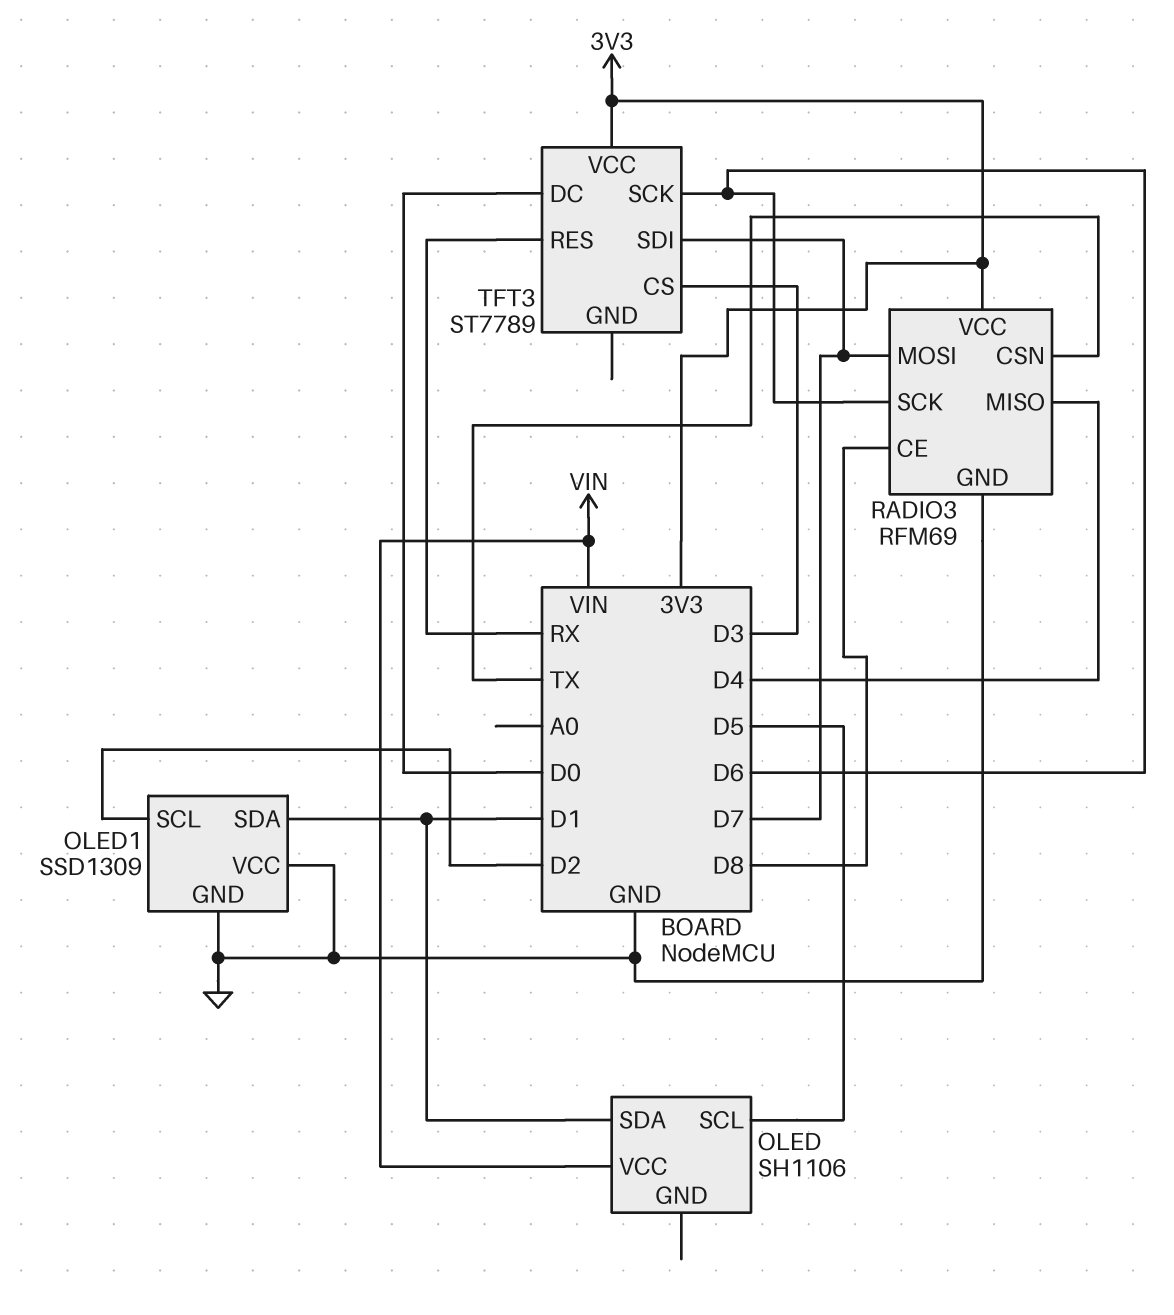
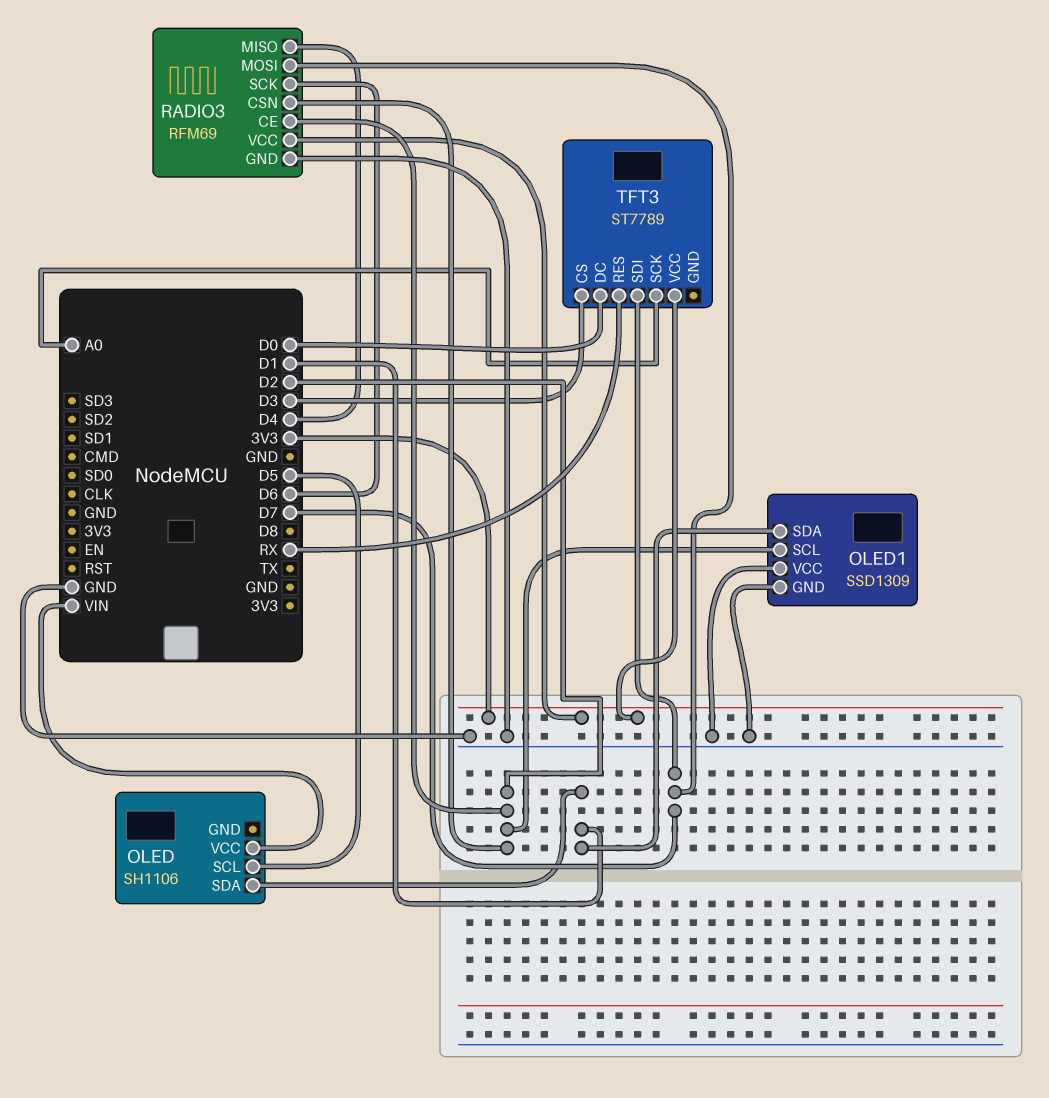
RADIO3 pin CE: D8 -> D2
RADIO3 pin CSN: TX -> D2
TFT3 pin SCK: D6 -> A0

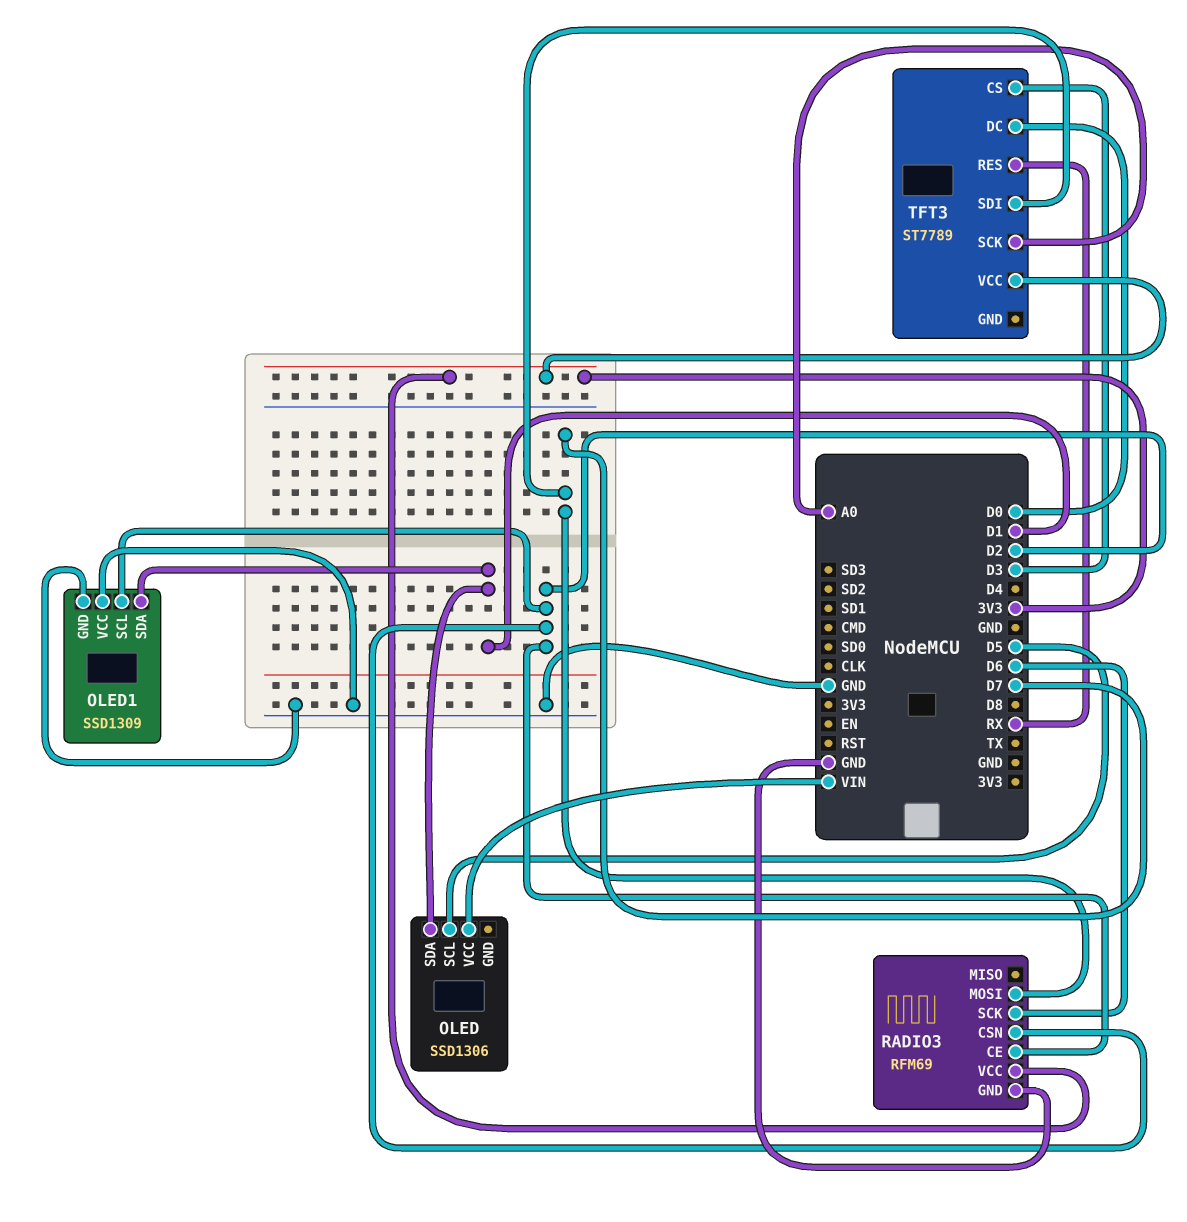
OLED: SH1106 -> SSD1306
RADIO3 pin MISO: D4 -> none

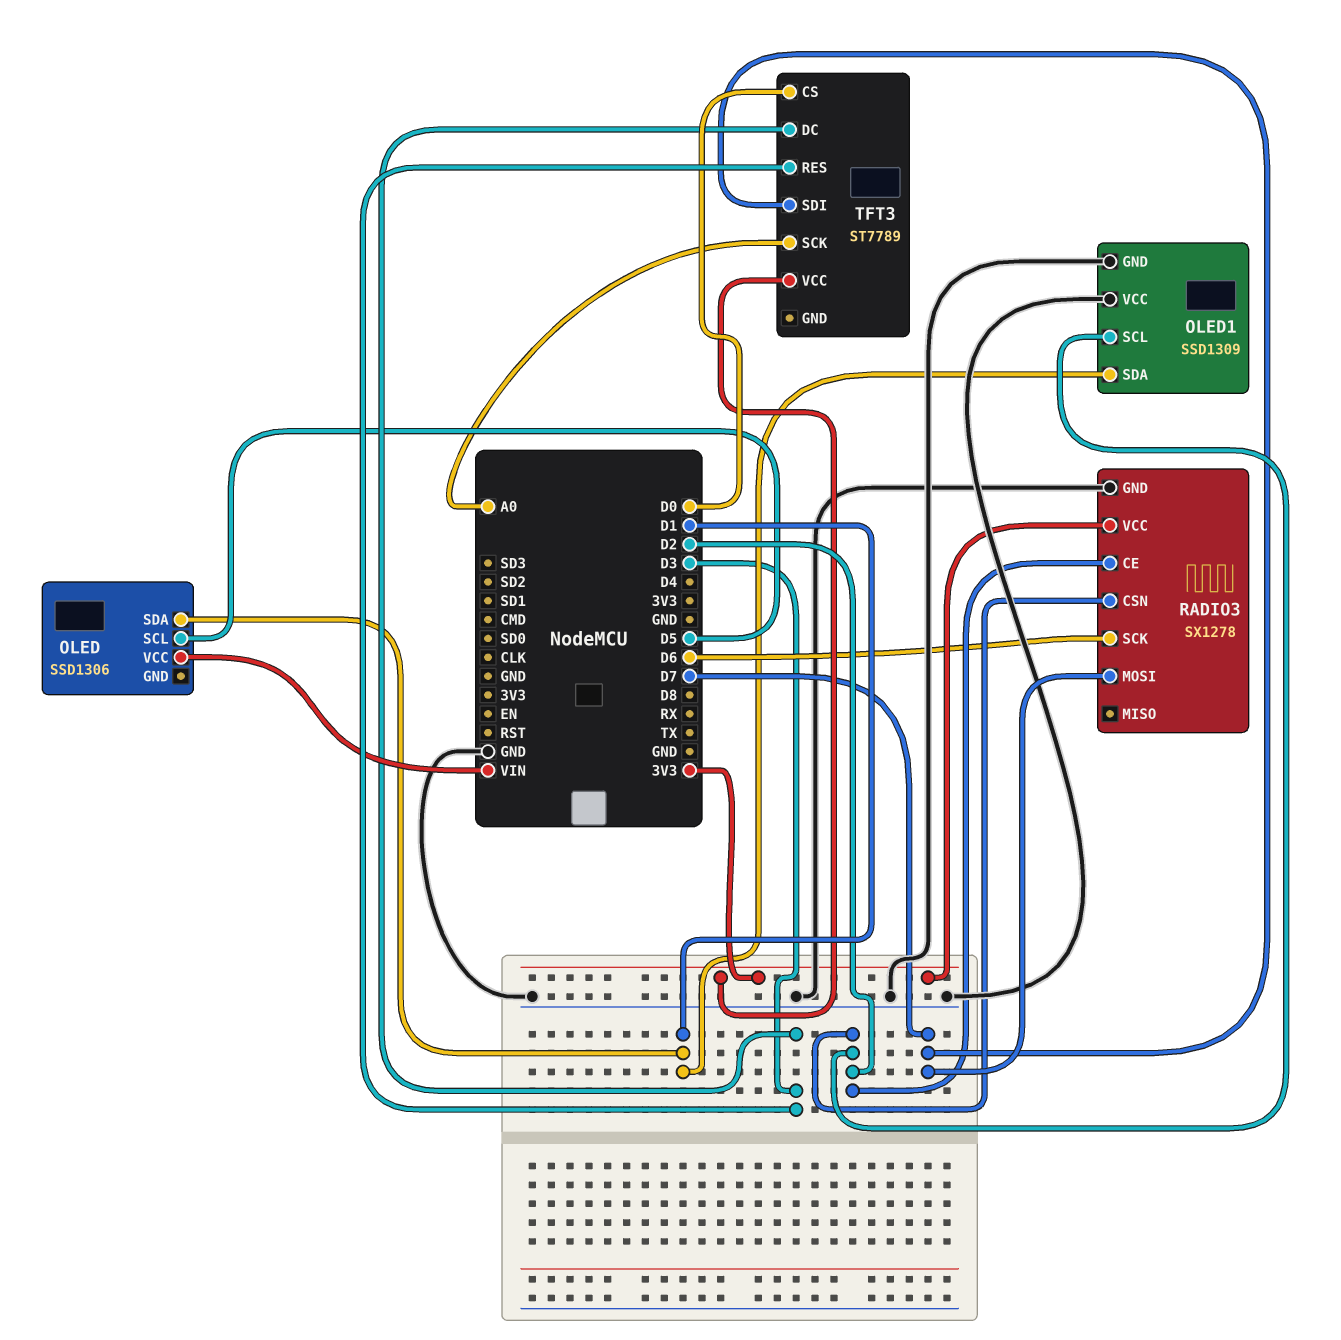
RADIO3: RFM69 -> SX1278
TFT3 pin CS: D3 -> D0
TFT3 pin DC: D0 -> D3
TFT3 pin RES: RX -> D3

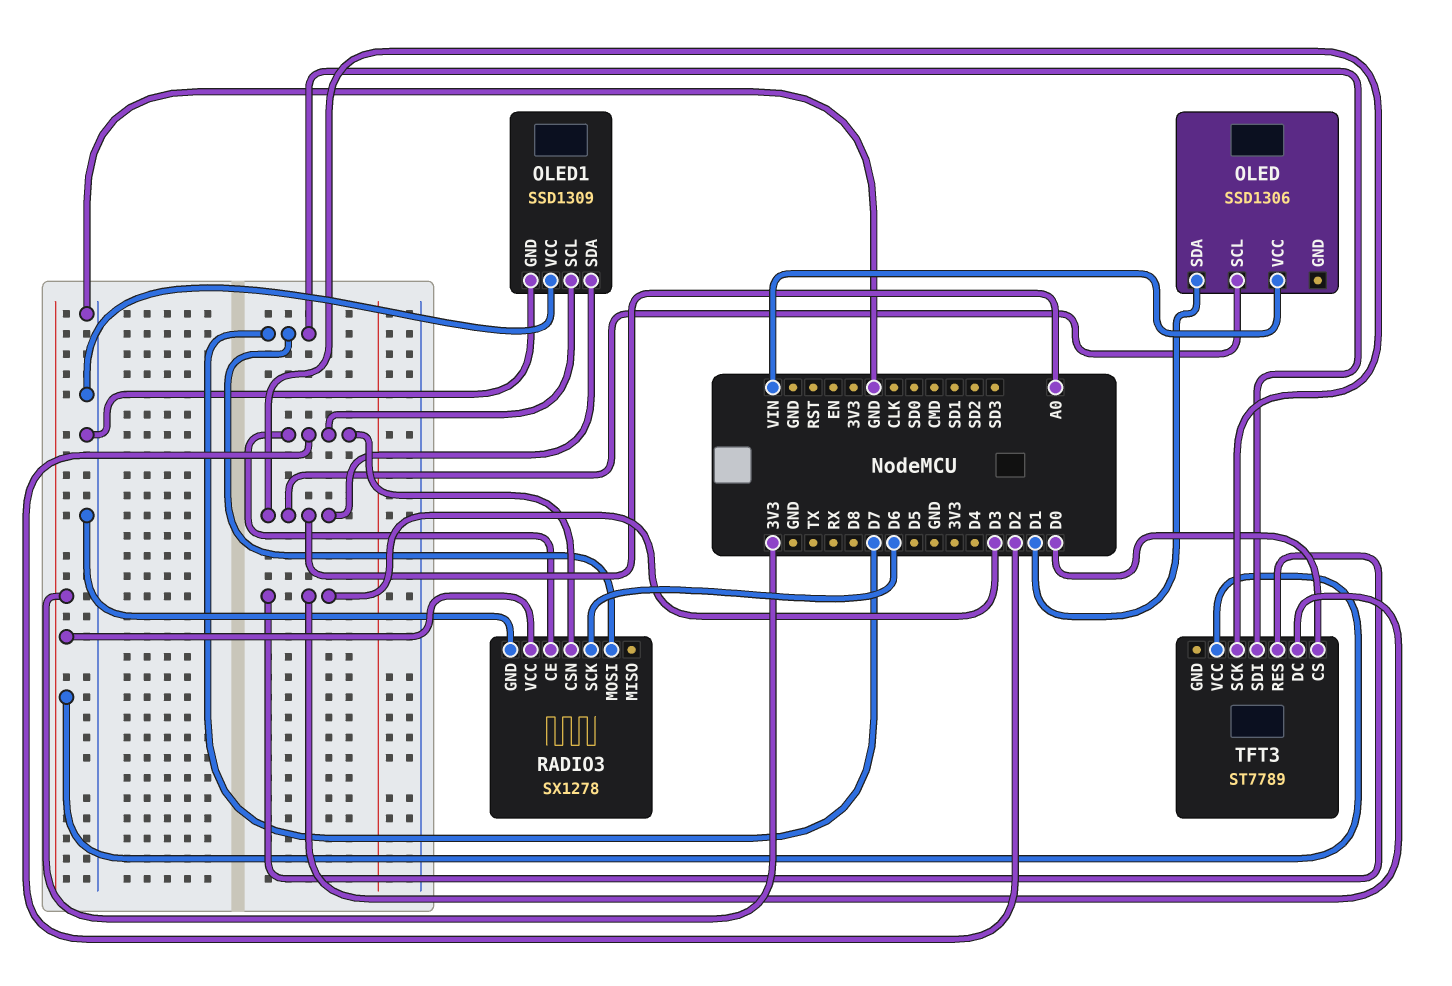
OLED pin SCL: D5 -> A0
OLED1 pin SDA: D1 -> A0

